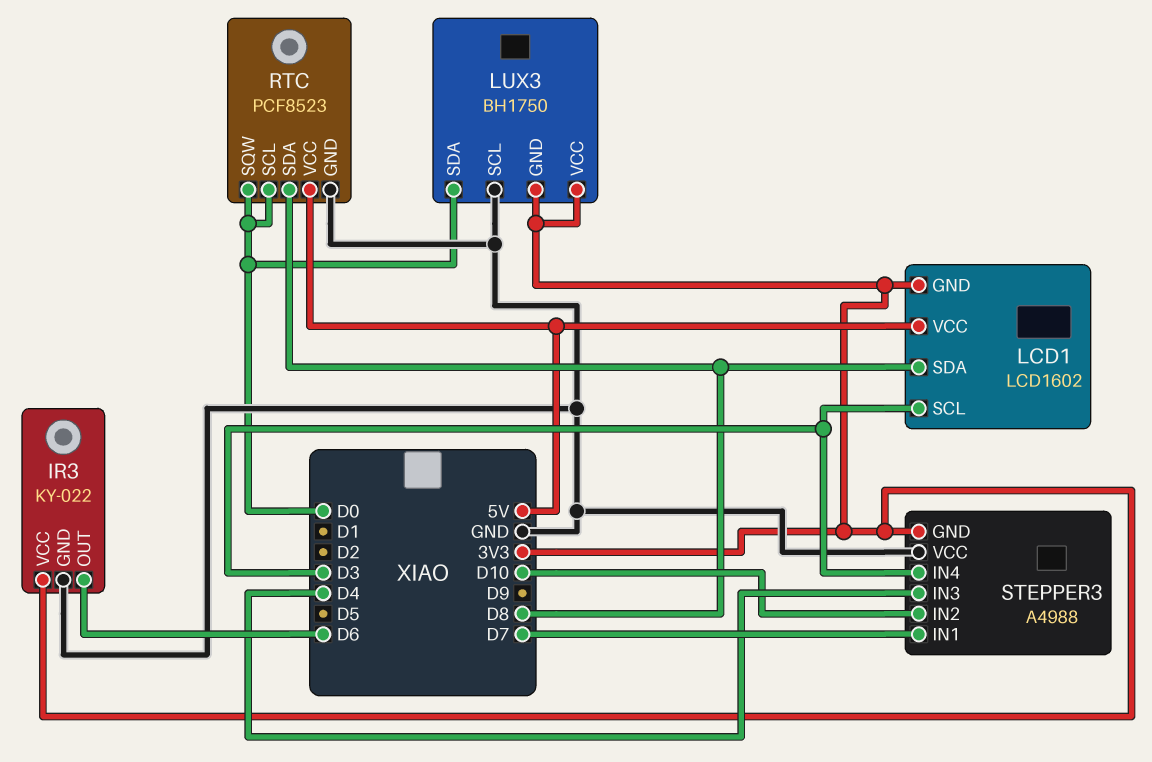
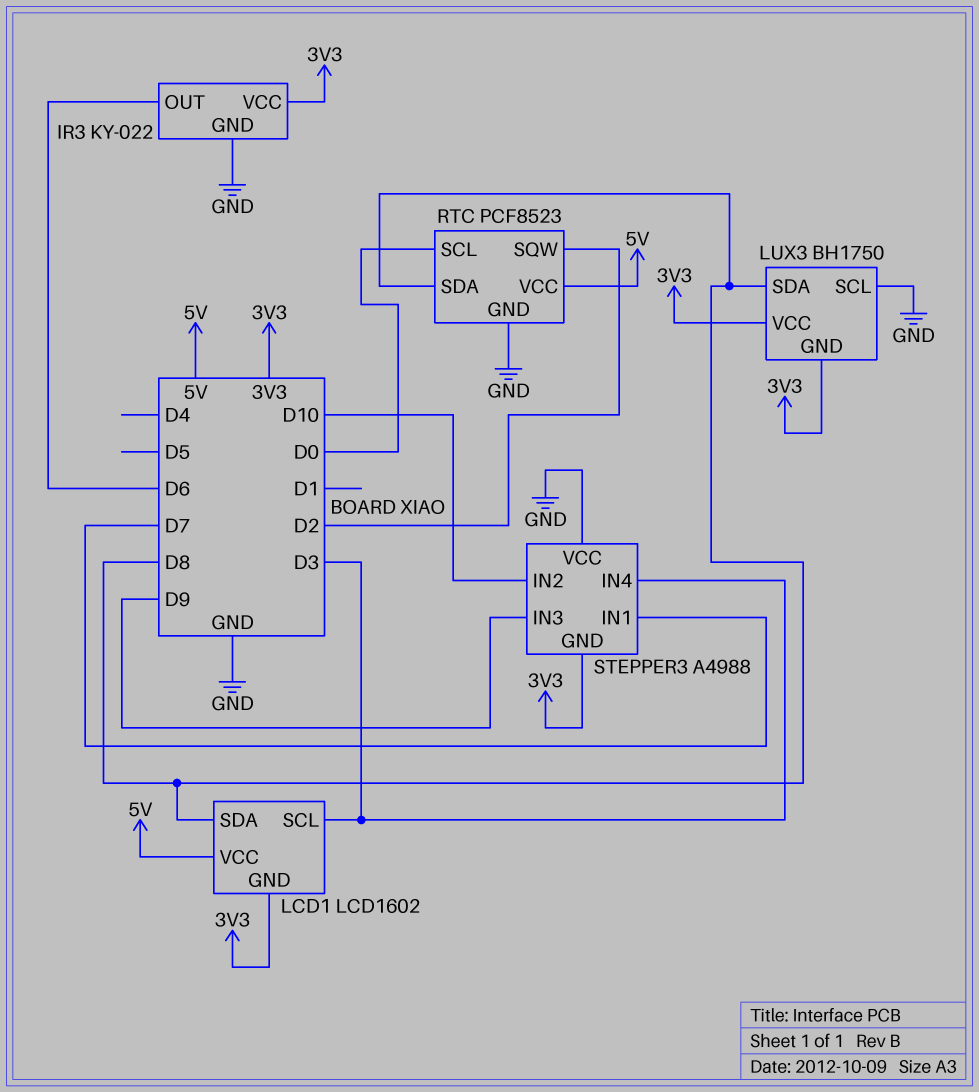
LUX3 pin SDA: D0 -> D8
RTC pin SQW: D0 -> D2
STEPPER3 pin IN3: D4 -> D9

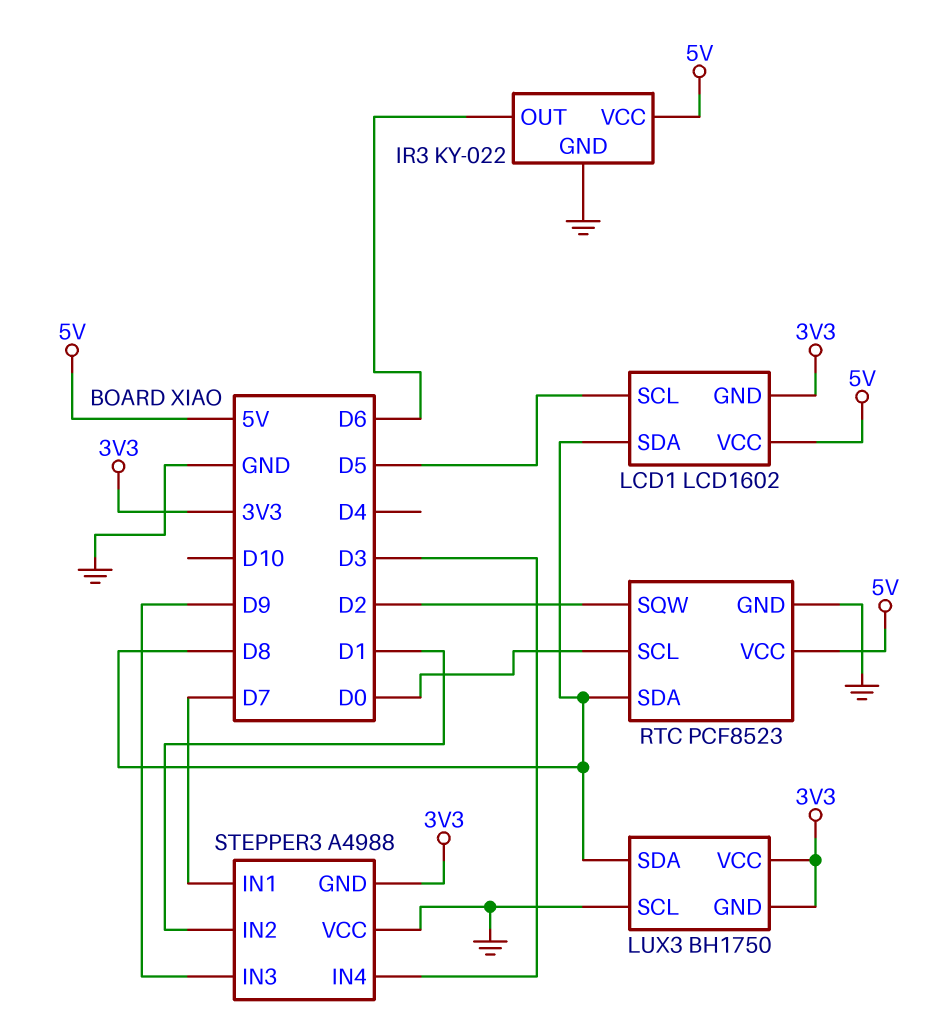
IR3 pin VCC: 3V3 -> 5V
LCD1 pin SCL: D3 -> D5
STEPPER3 pin IN2: D10 -> D1

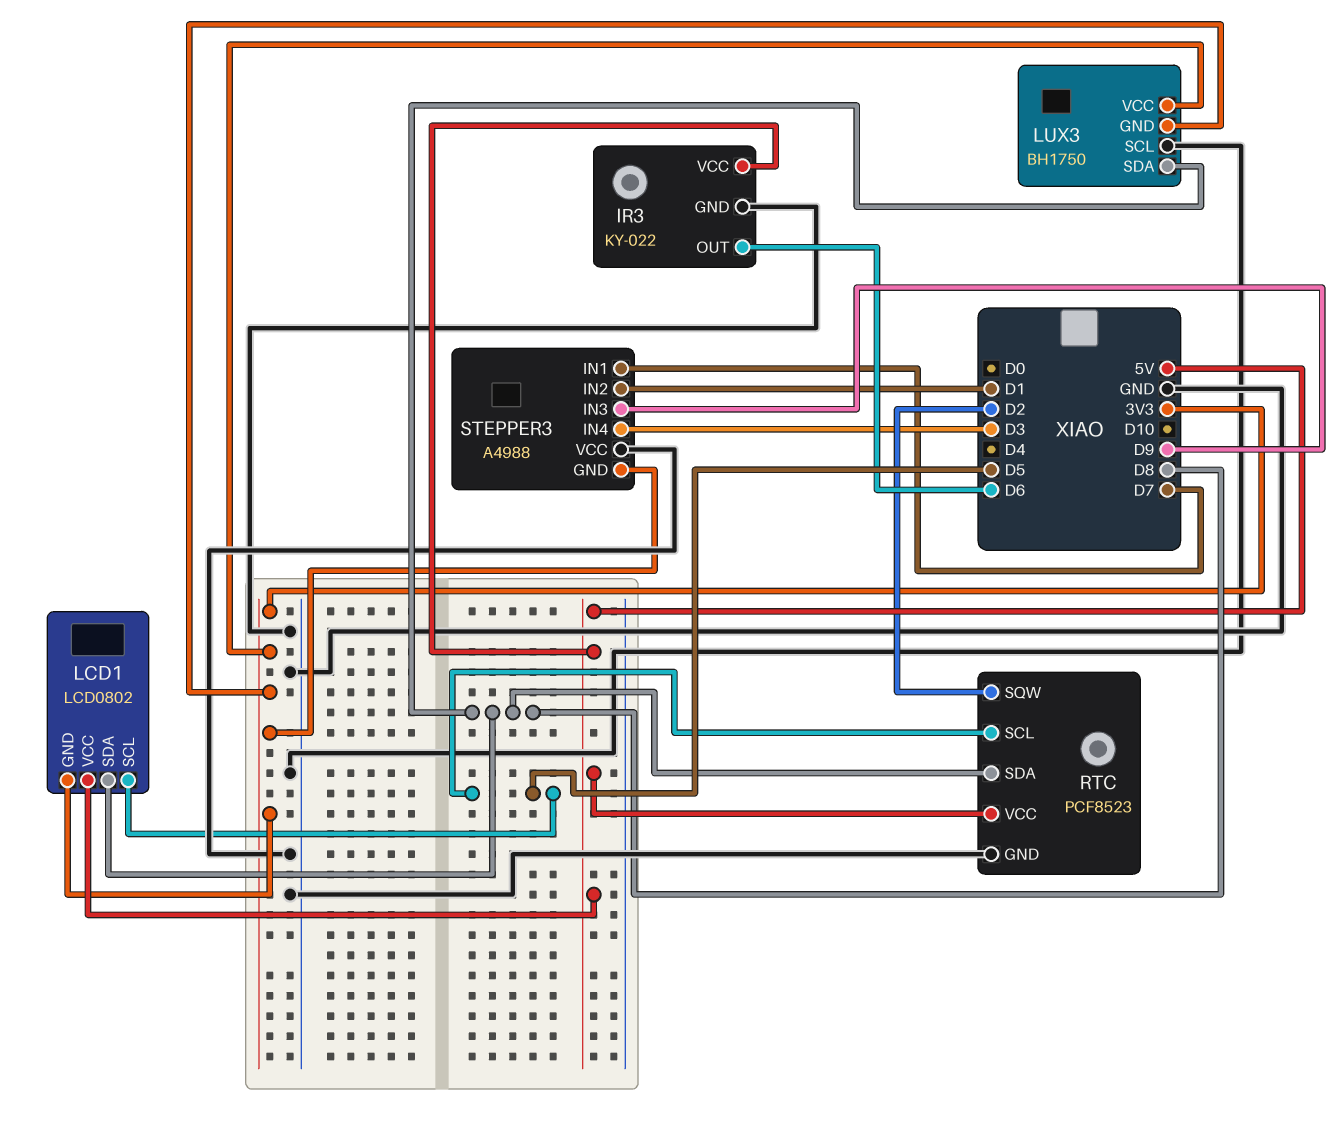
LCD1: LCD1602 -> LCD0802
RTC pin SCL: D0 -> D5

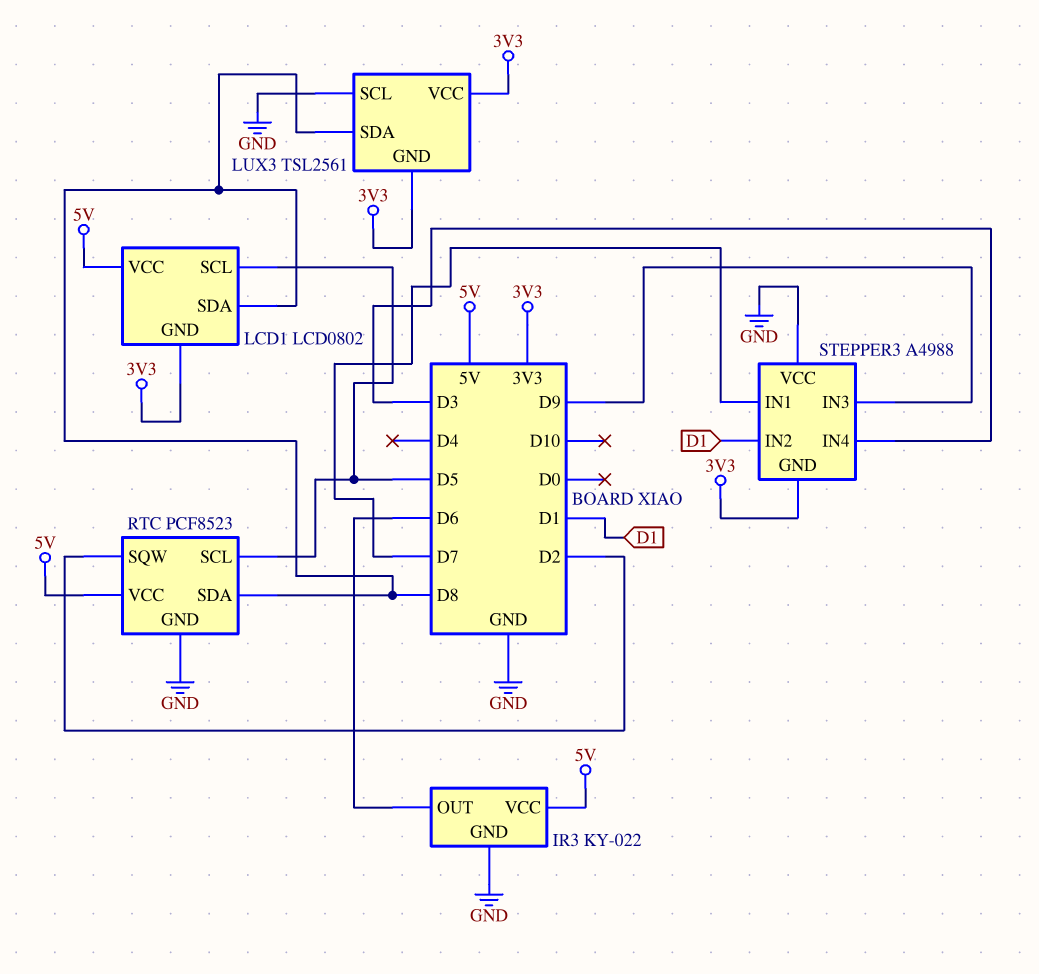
LUX3: BH1750 -> TSL2561

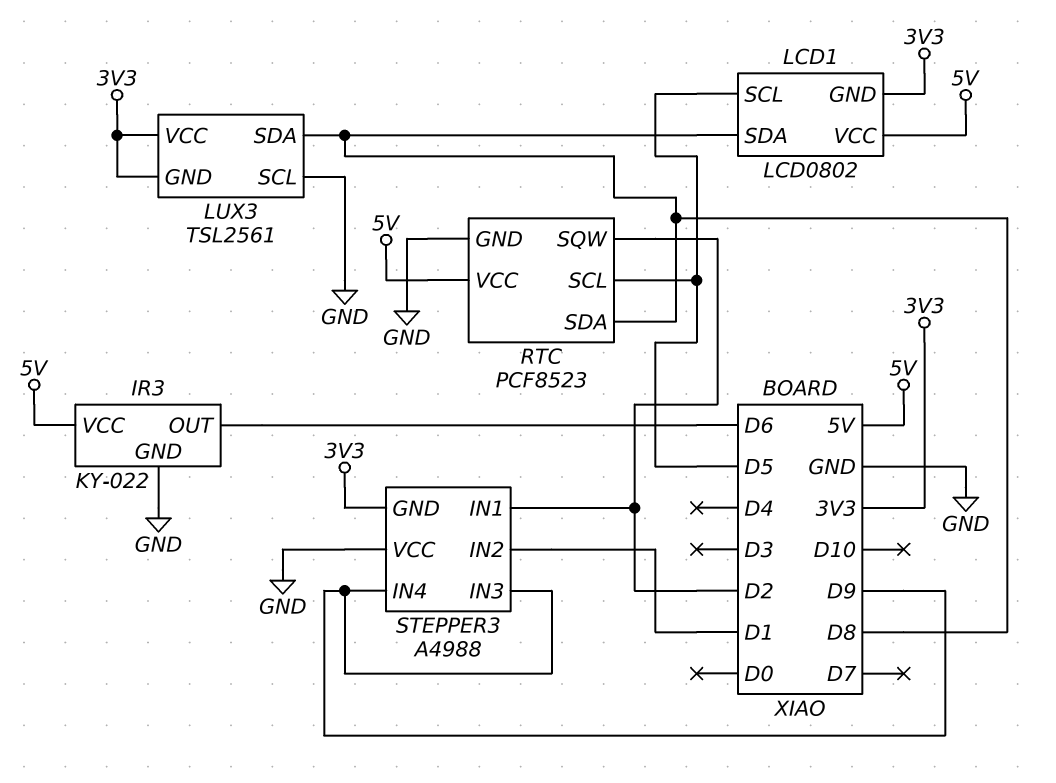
STEPPER3 pin IN1: D7 -> D2
STEPPER3 pin IN4: D3 -> D9

